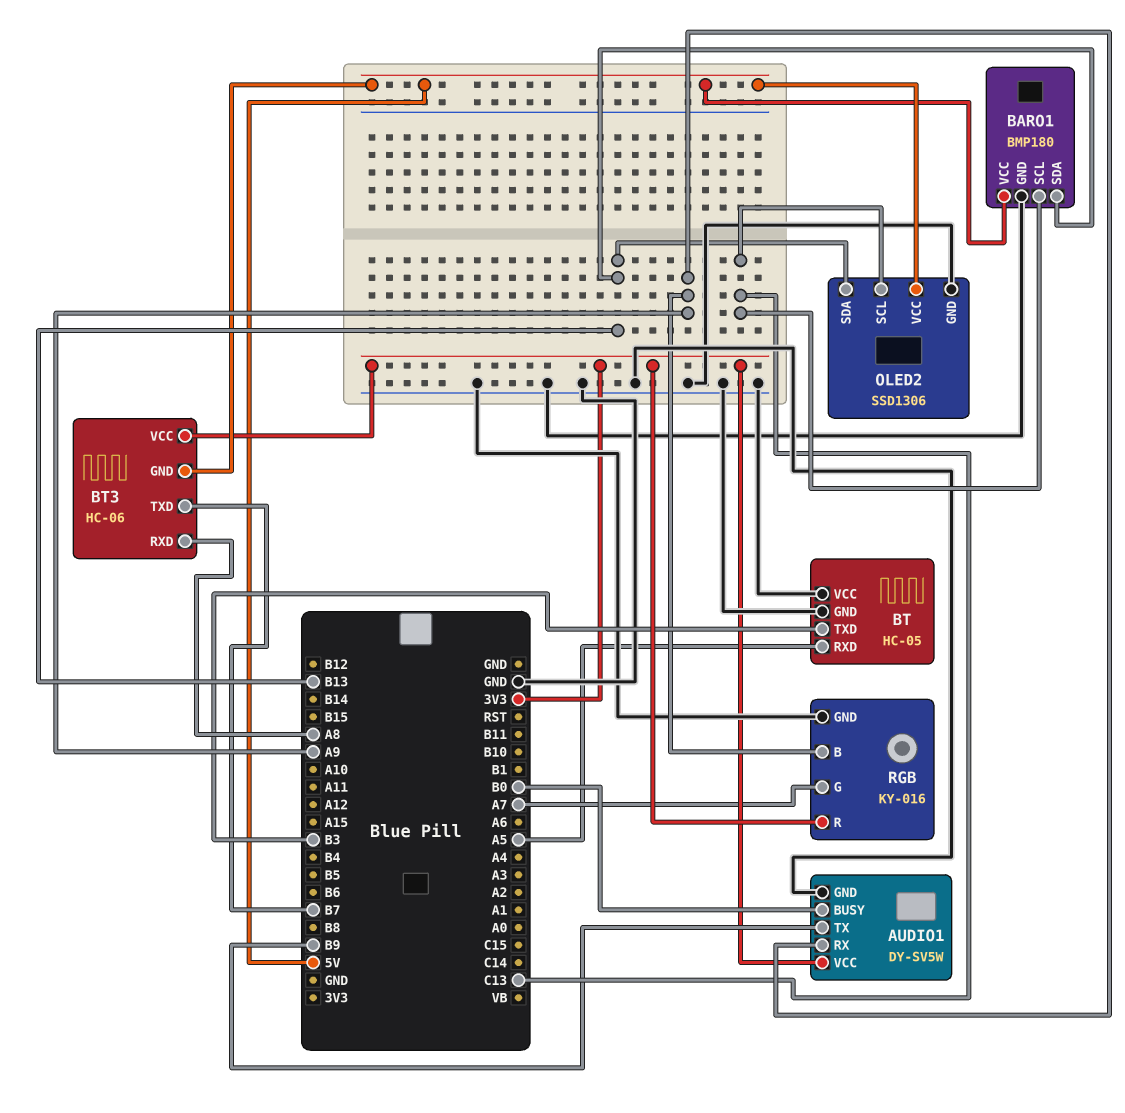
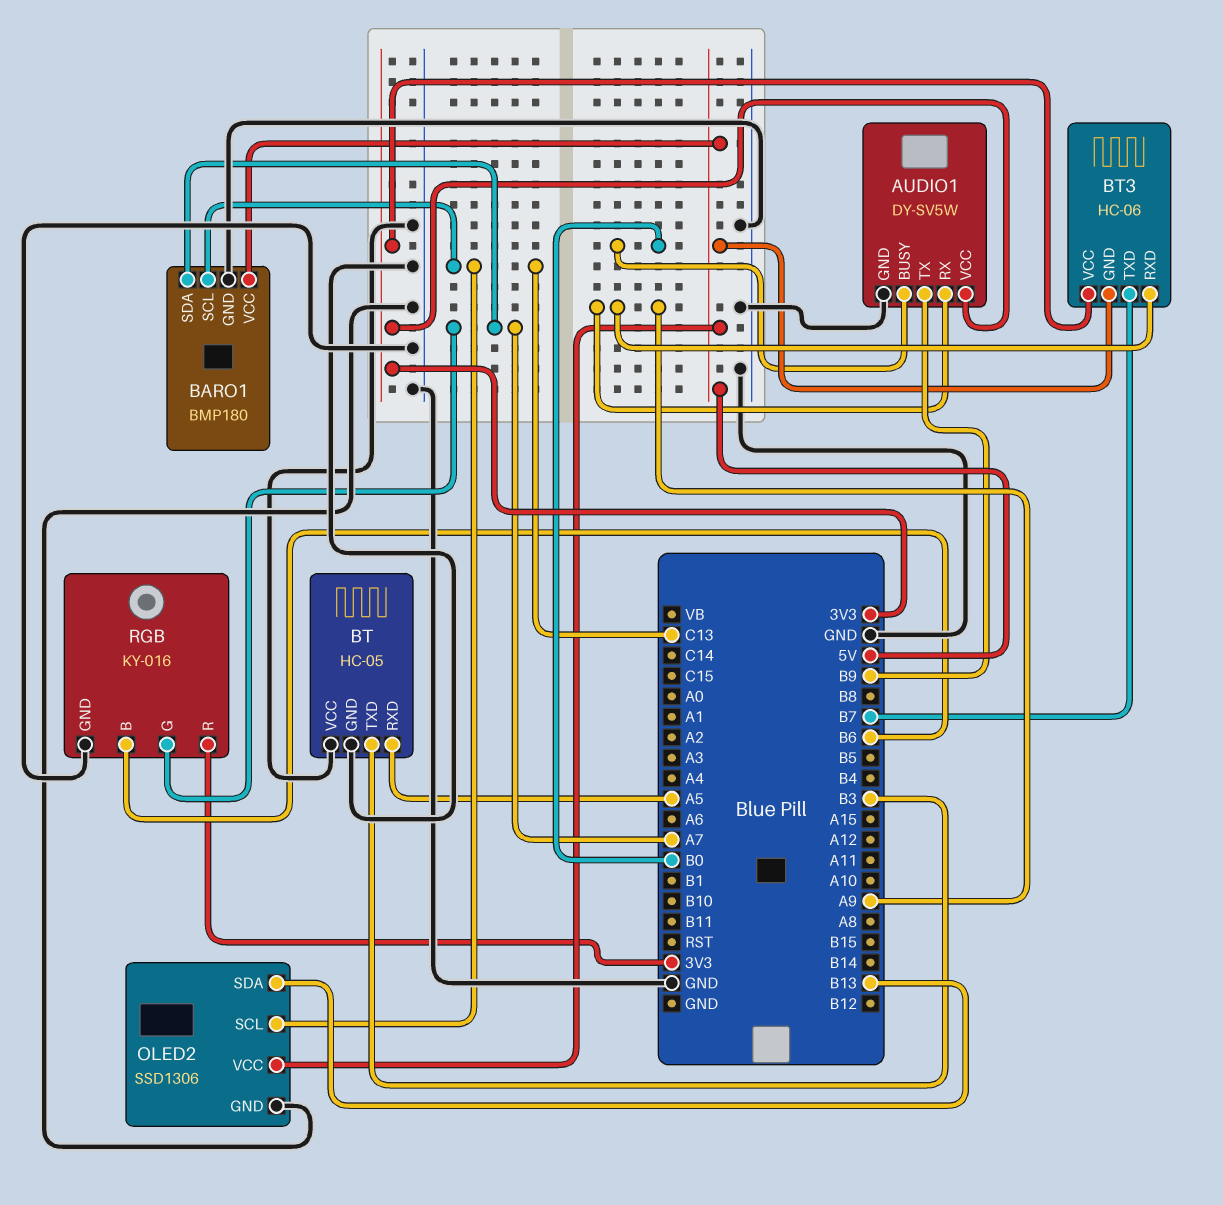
BARO1 pin SDA: B13 -> A7
BT3 pin RXD: A8 -> A9
RGB pin B: A9 -> B6

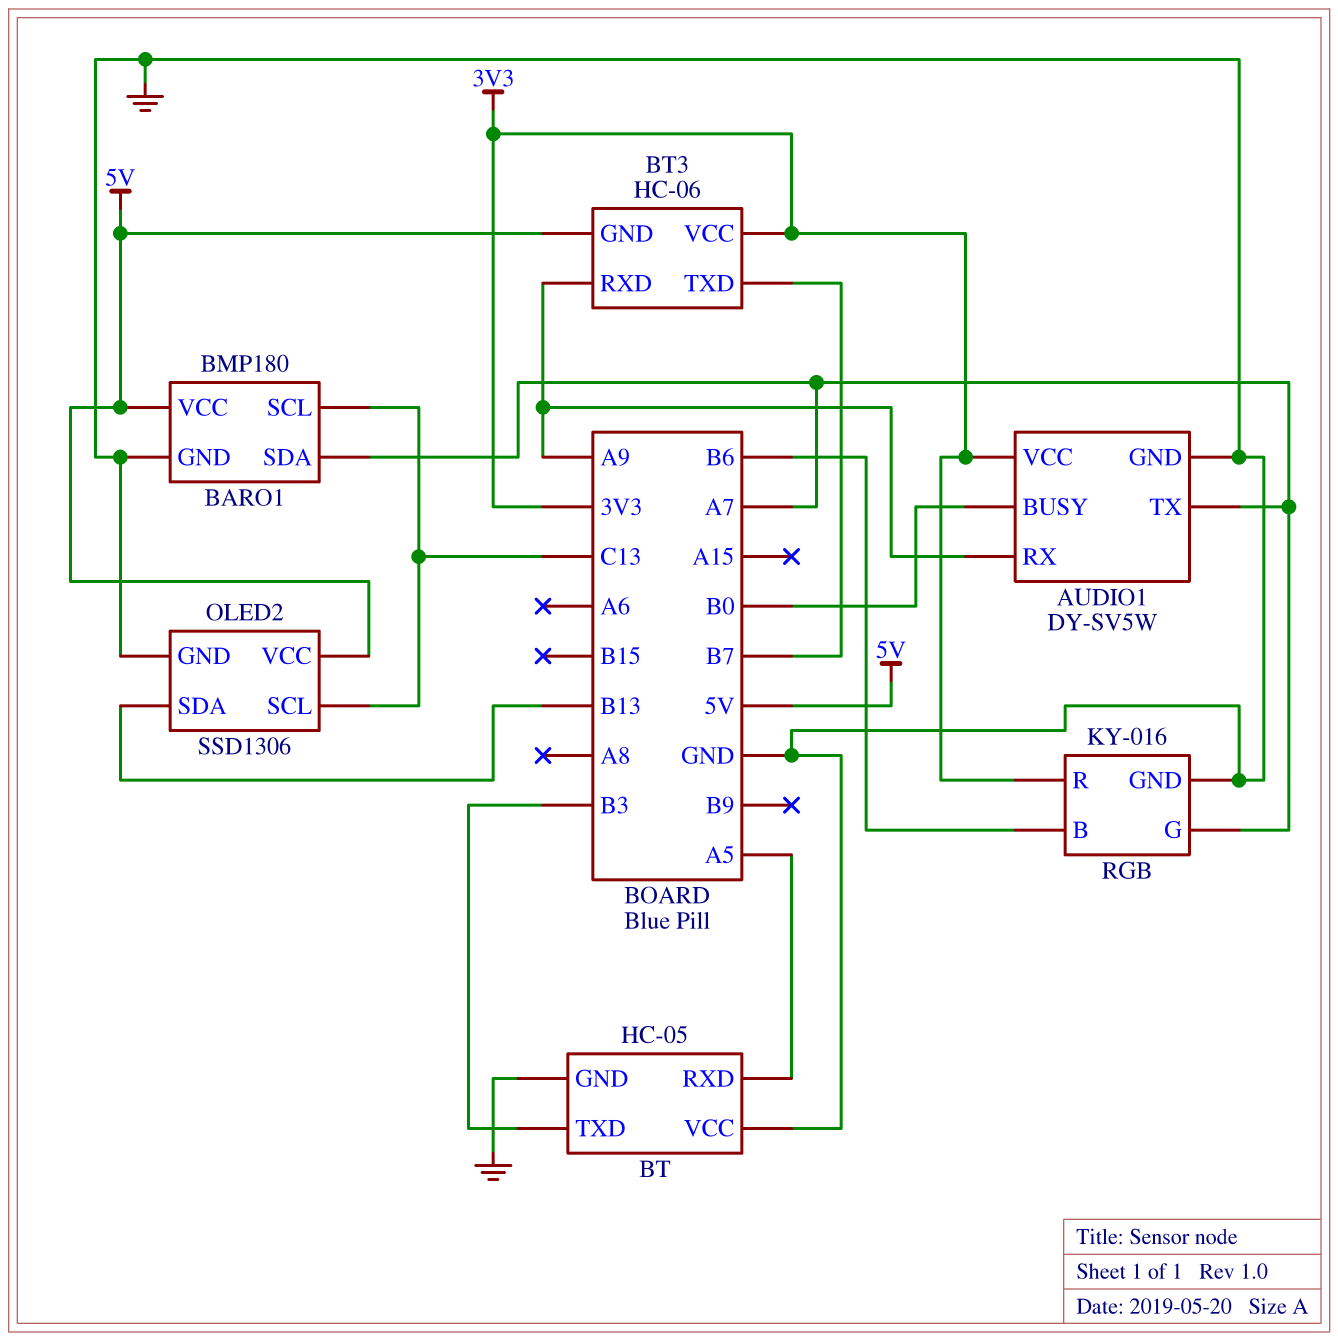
AUDIO1 pin TX: B9 -> A7

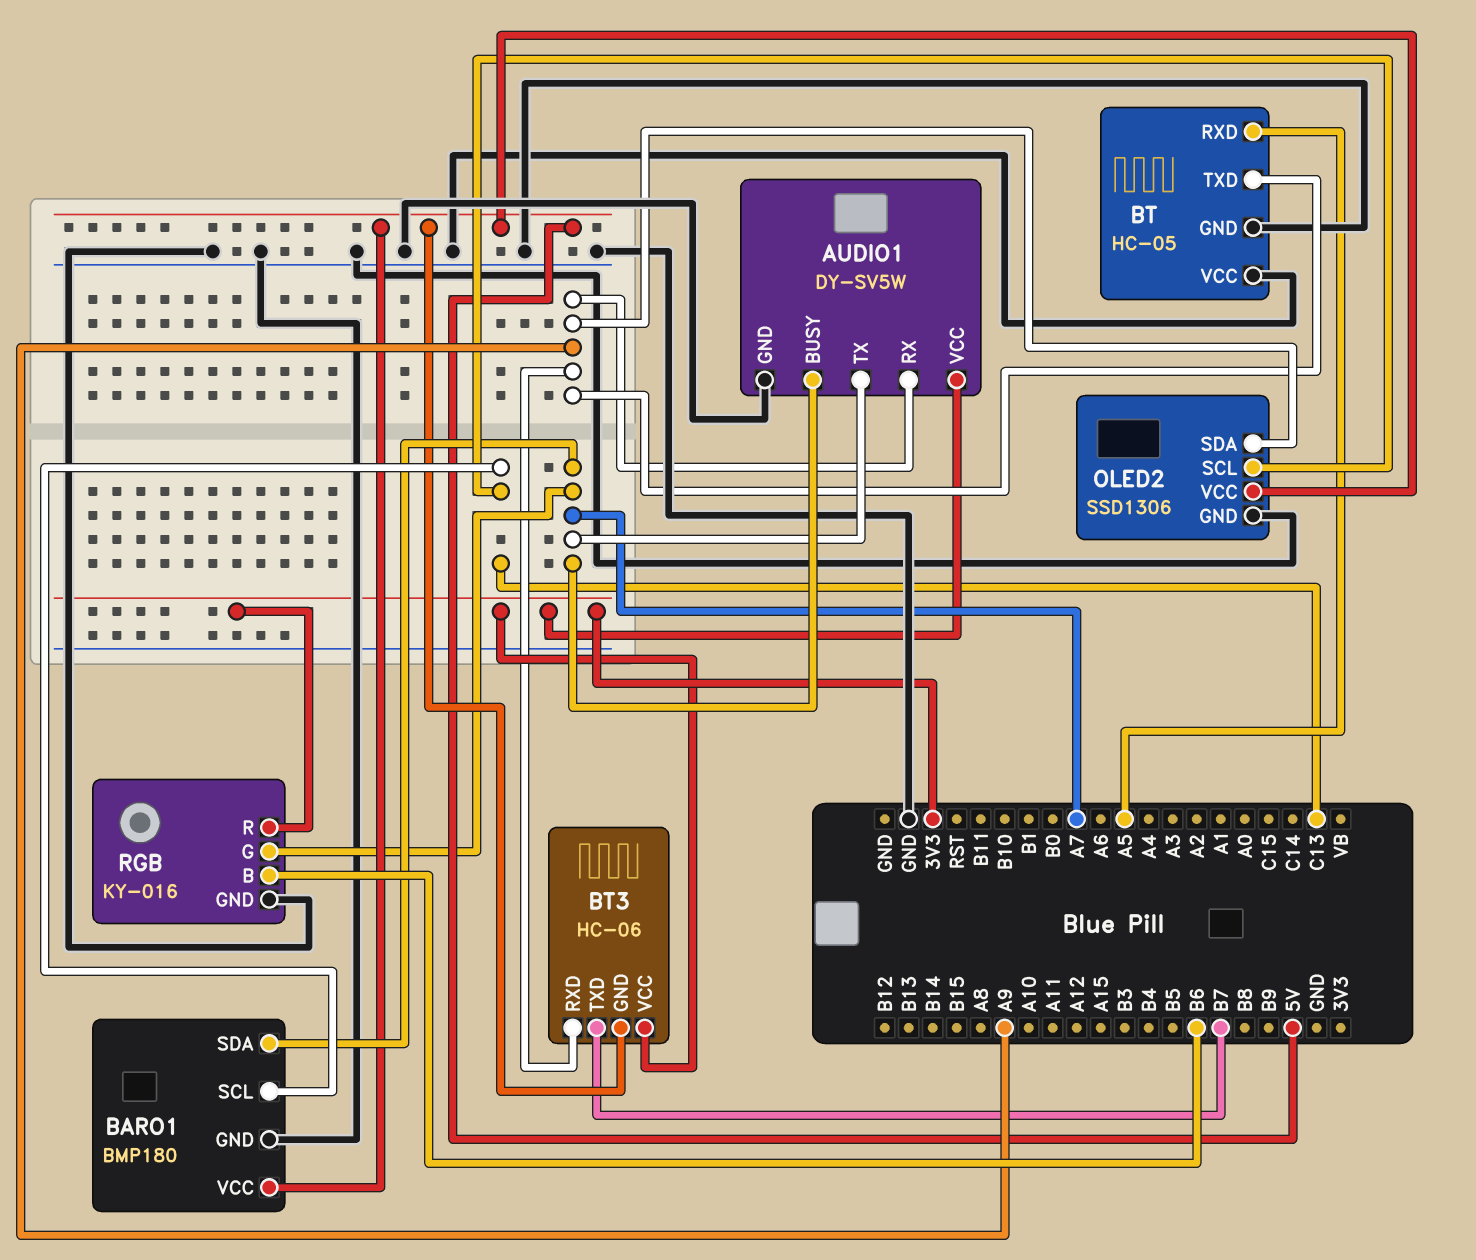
AUDIO1 pin BUSY: B0 -> A7
BT pin TXD: B3 -> A9
OLED2 pin SDA: B13 -> A9

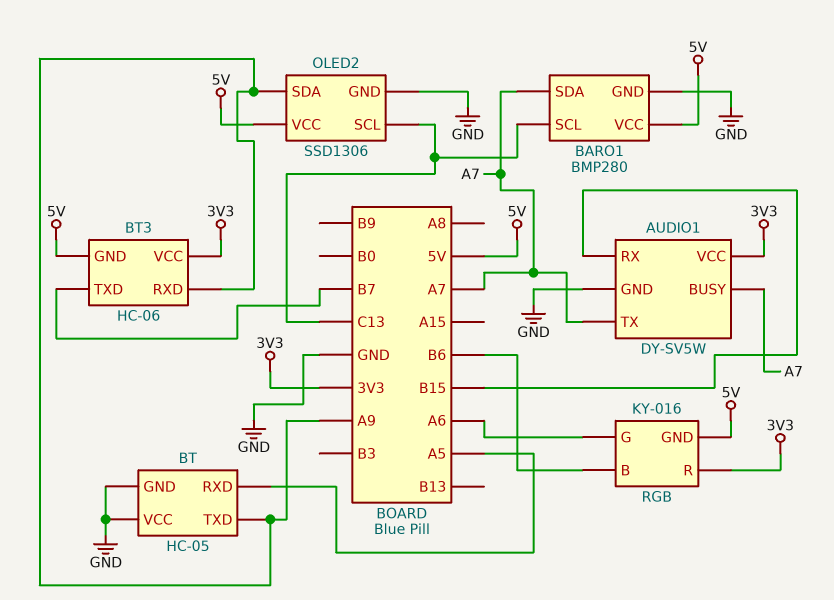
AUDIO1 pin RX: A9 -> B15
BARO1: BMP180 -> BMP280
RGB pin G: A7 -> A6
RGB pin GND: GND -> 5V

